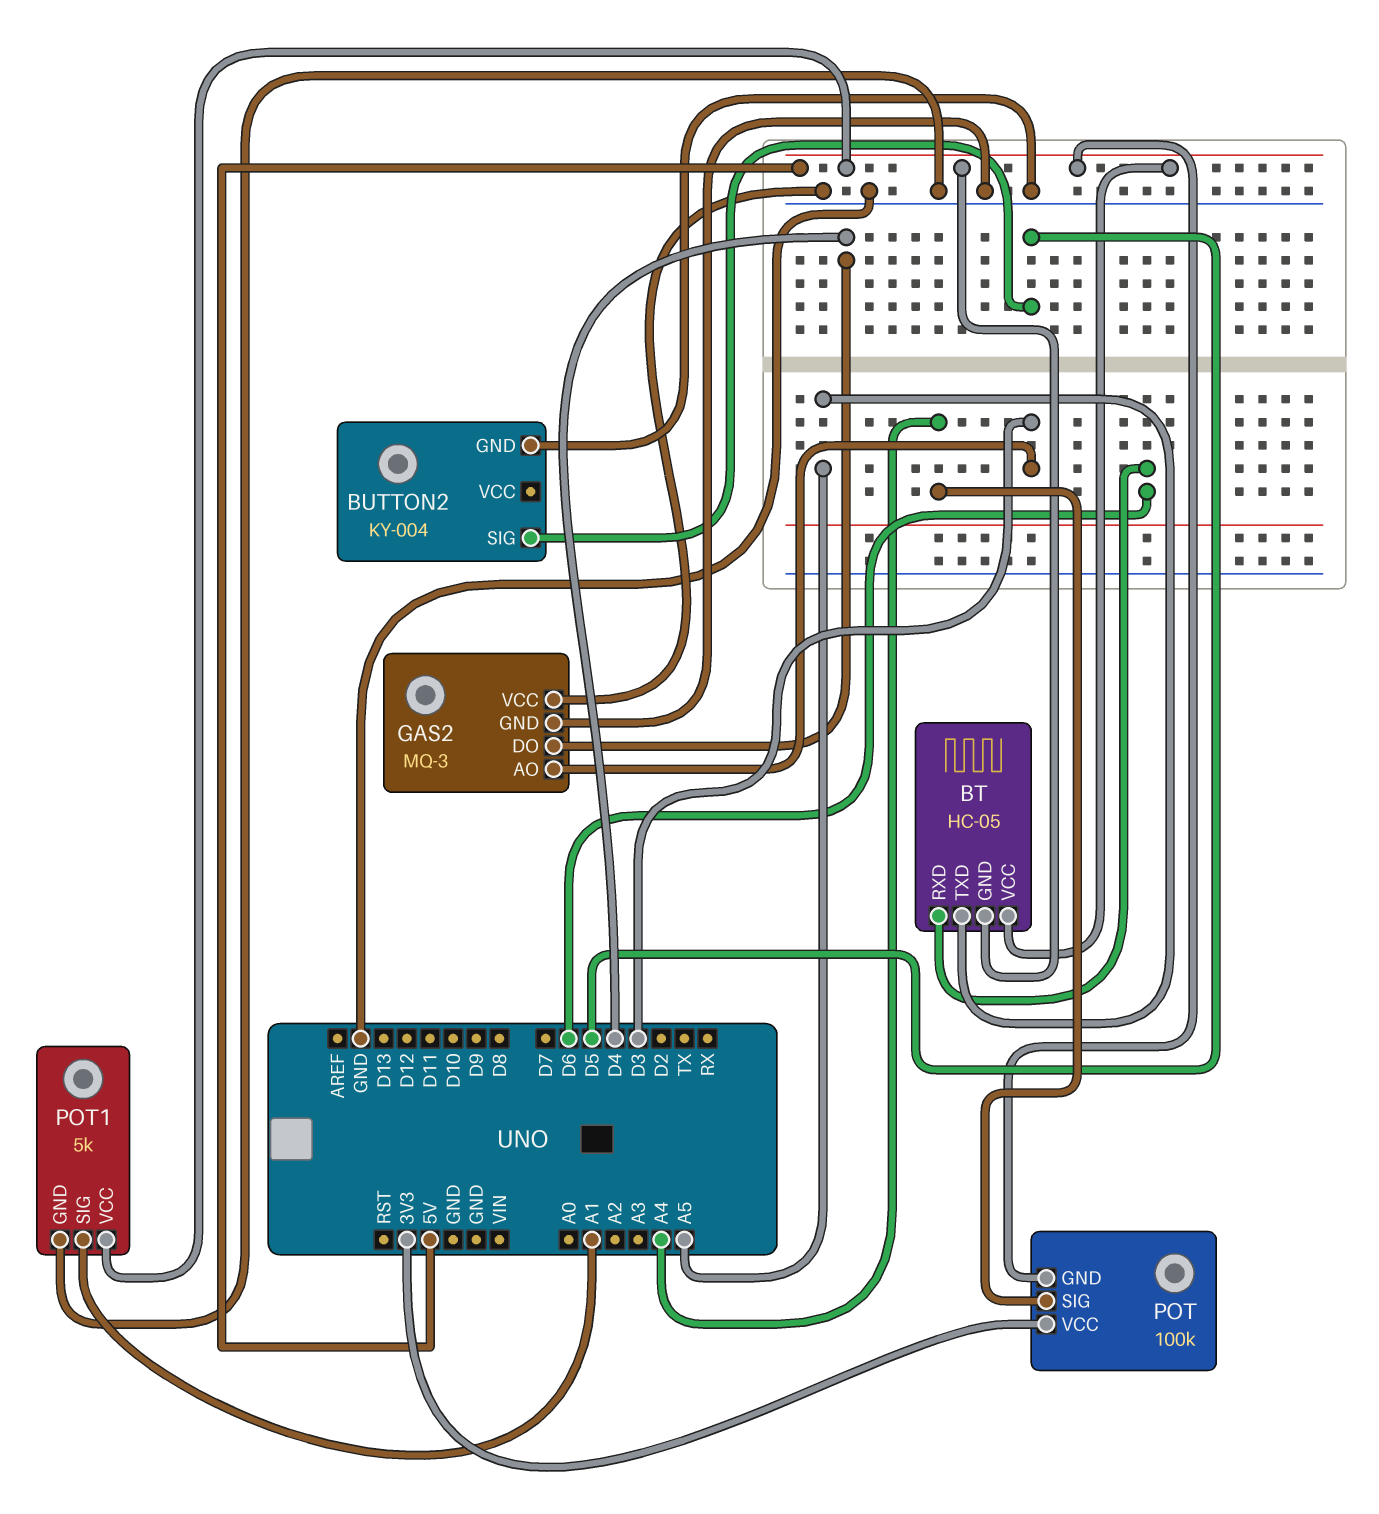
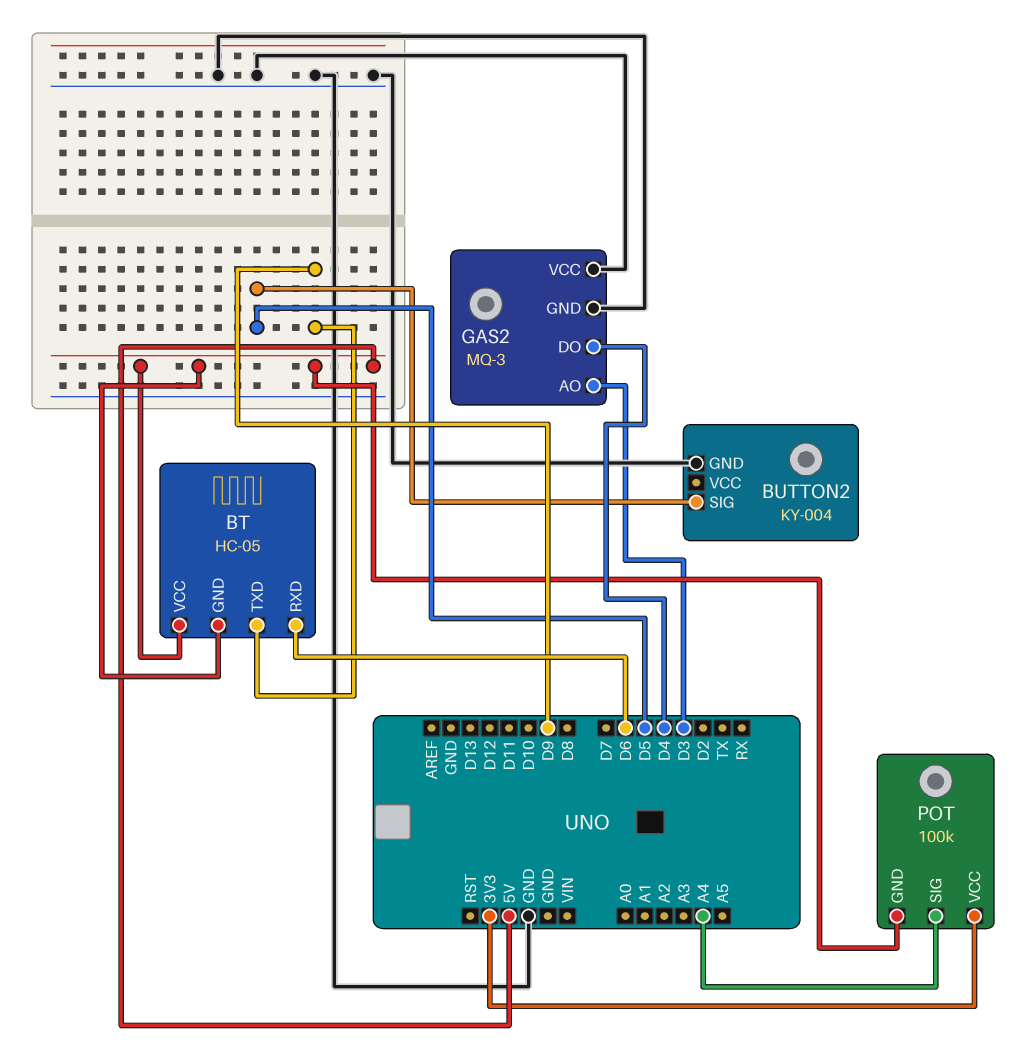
BT pin TXD: A5 -> D9
POT1: 5k -> none
POT1 pin GND: GND -> none
POT1 pin SIG: A1 -> none
POT1 pin VCC: 5V -> none

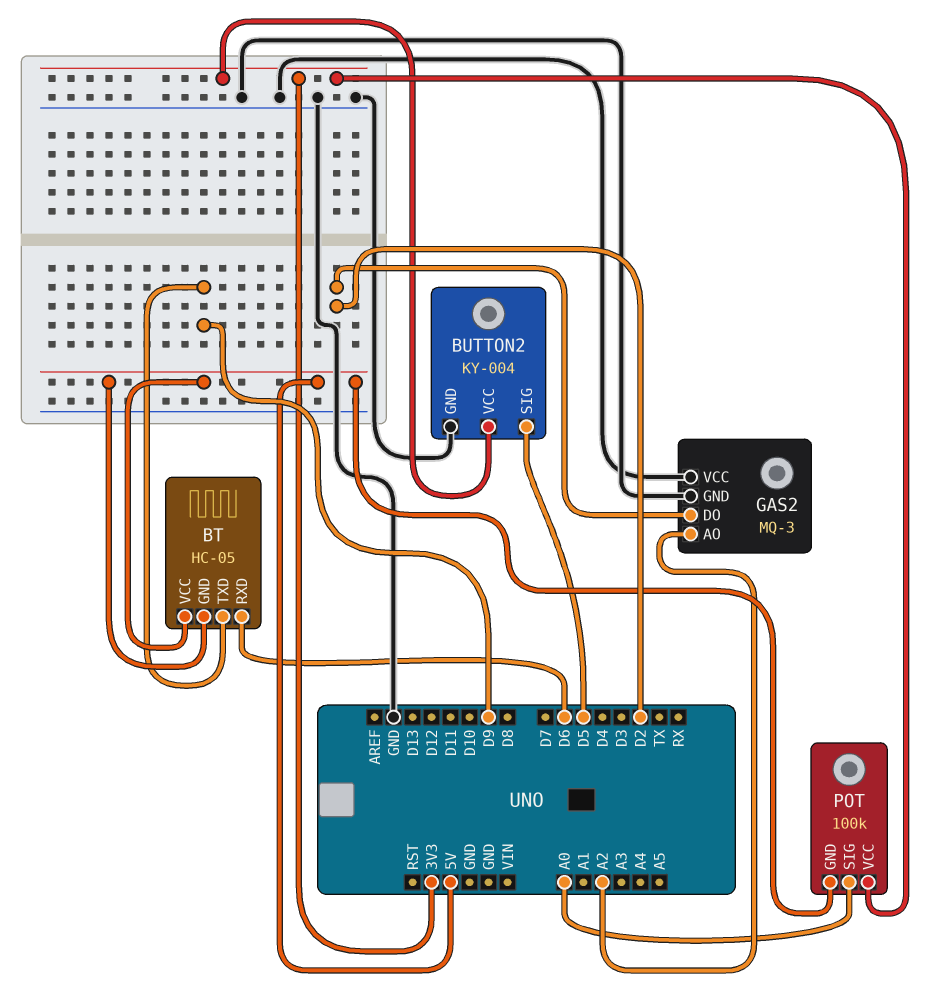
BUTTON2 pin VCC: none -> 3V3
GAS2 pin AO: D3 -> A2
GAS2 pin DO: D4 -> D2
POT pin SIG: A4 -> A0

